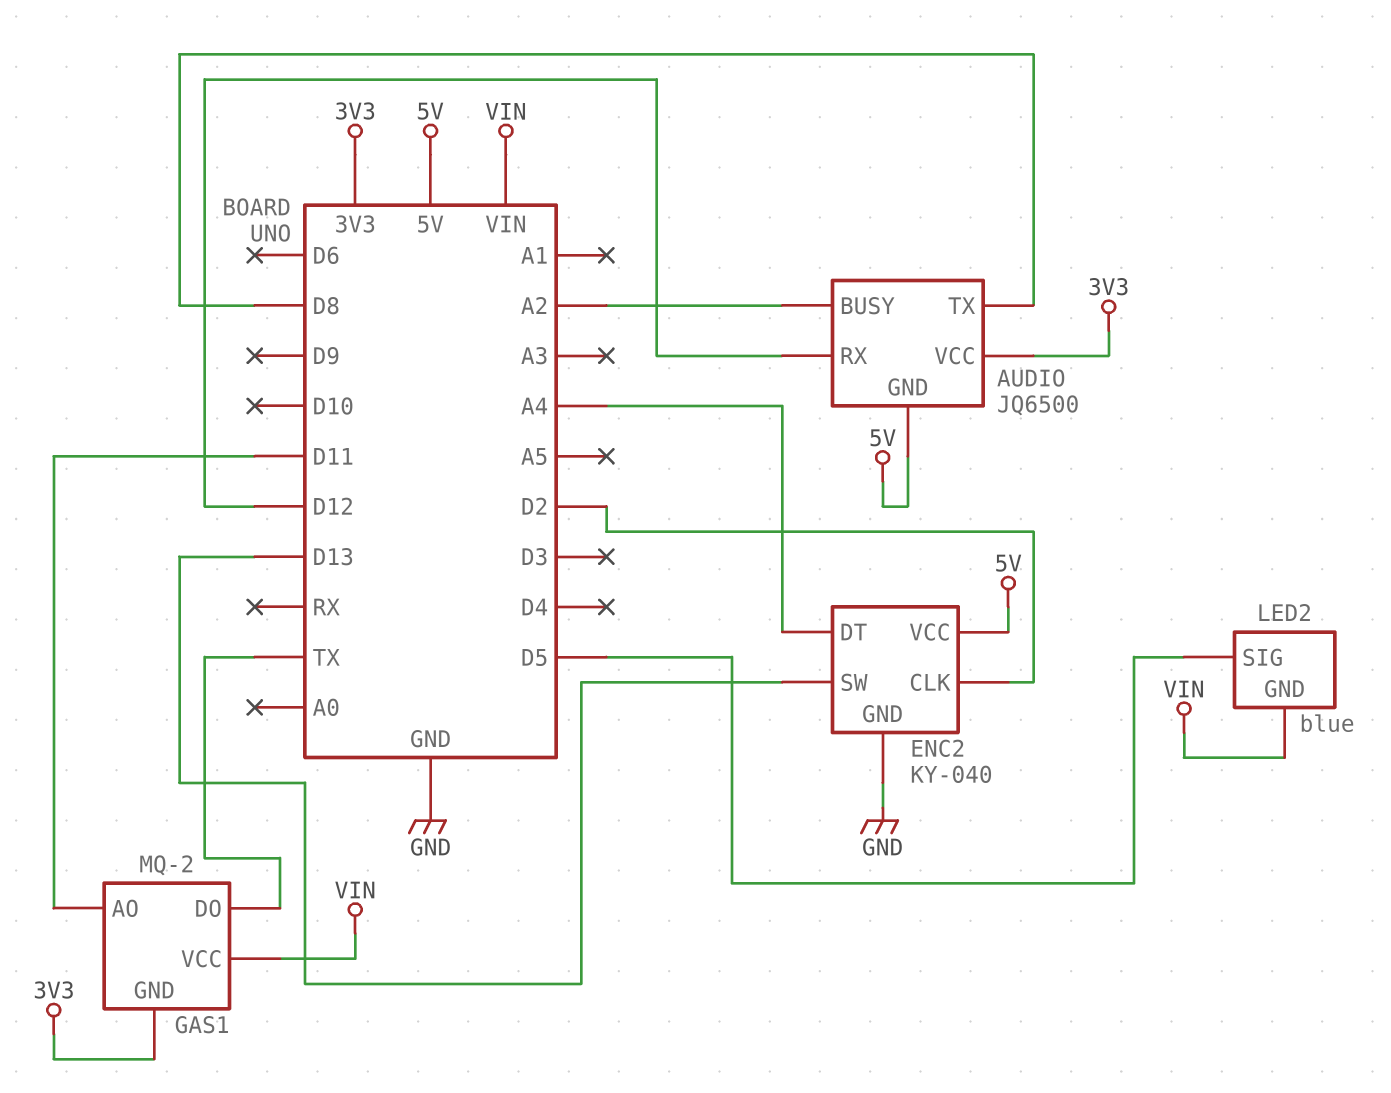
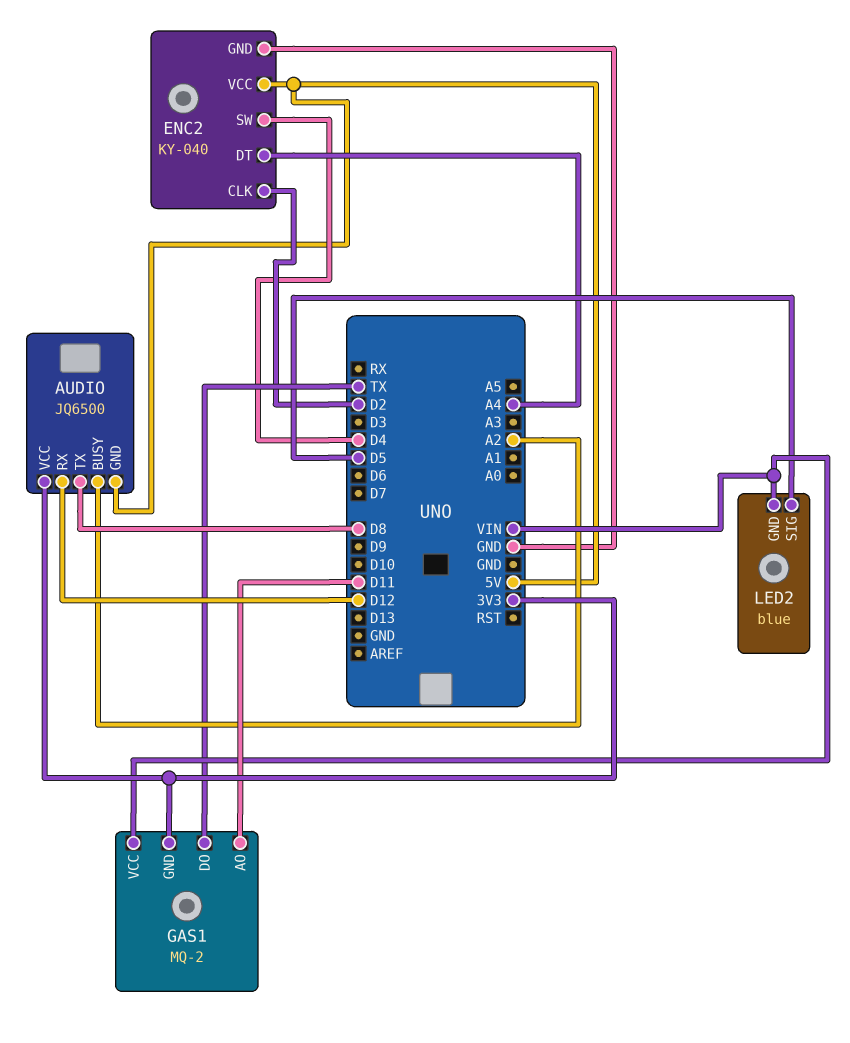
ENC2 pin SW: D13 -> D4

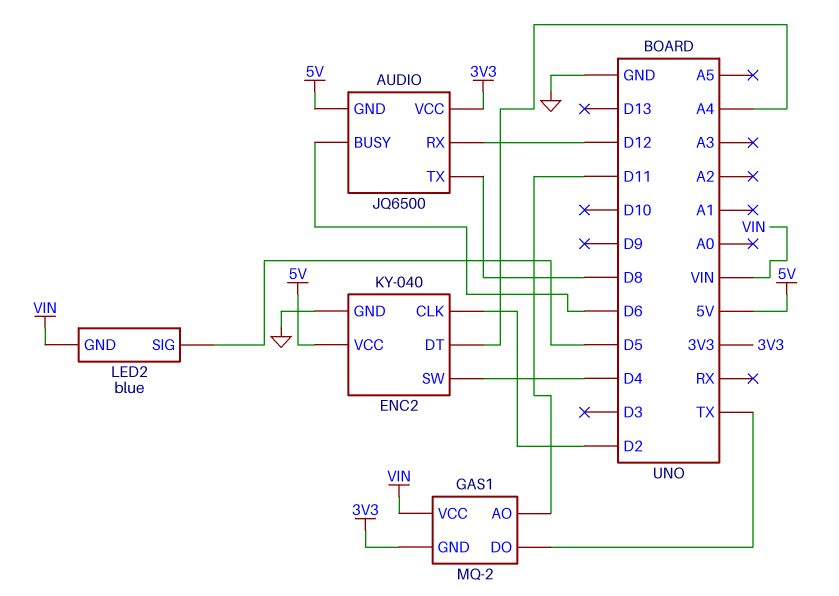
AUDIO pin BUSY: A2 -> D6

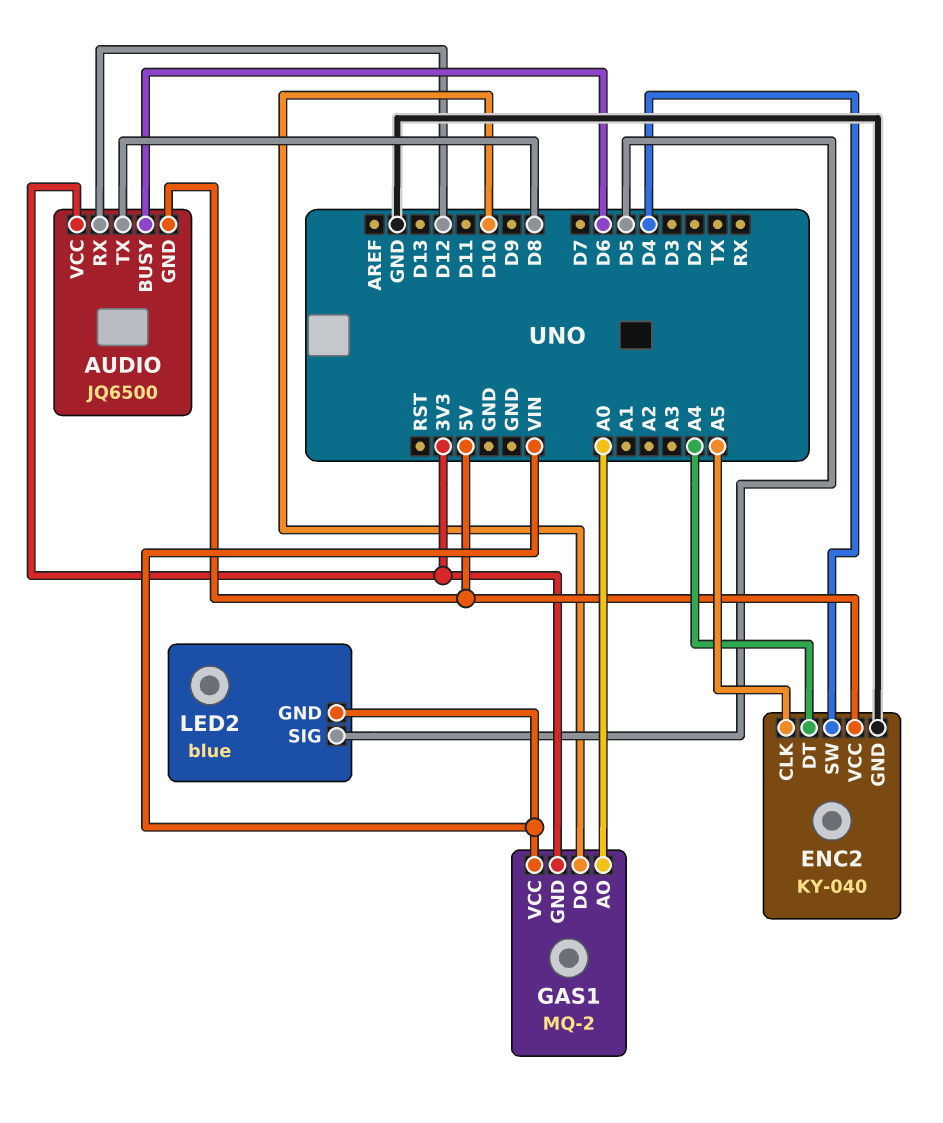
ENC2 pin CLK: D2 -> A5
GAS1 pin AO: D11 -> A0
GAS1 pin DO: TX -> D10

